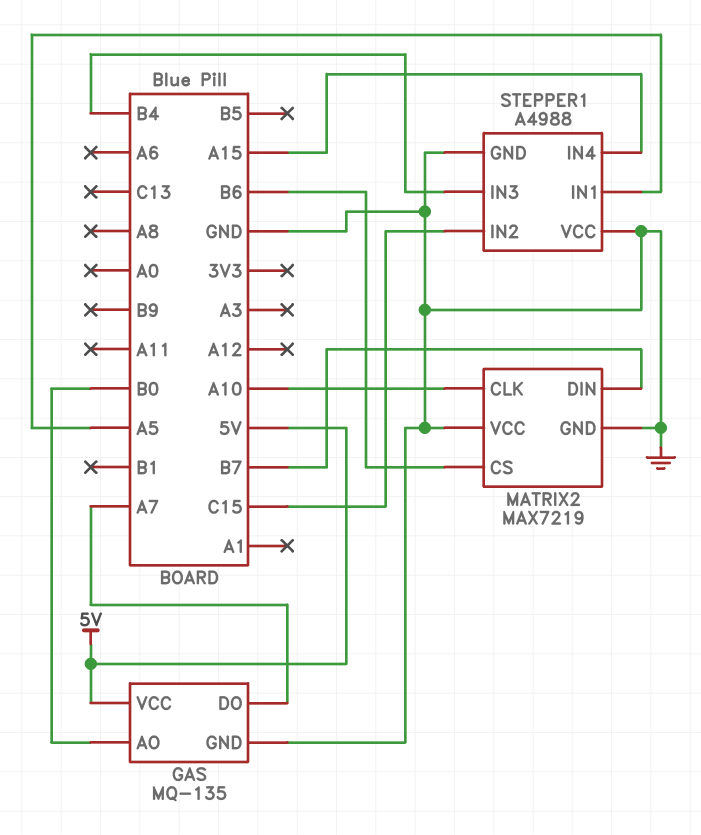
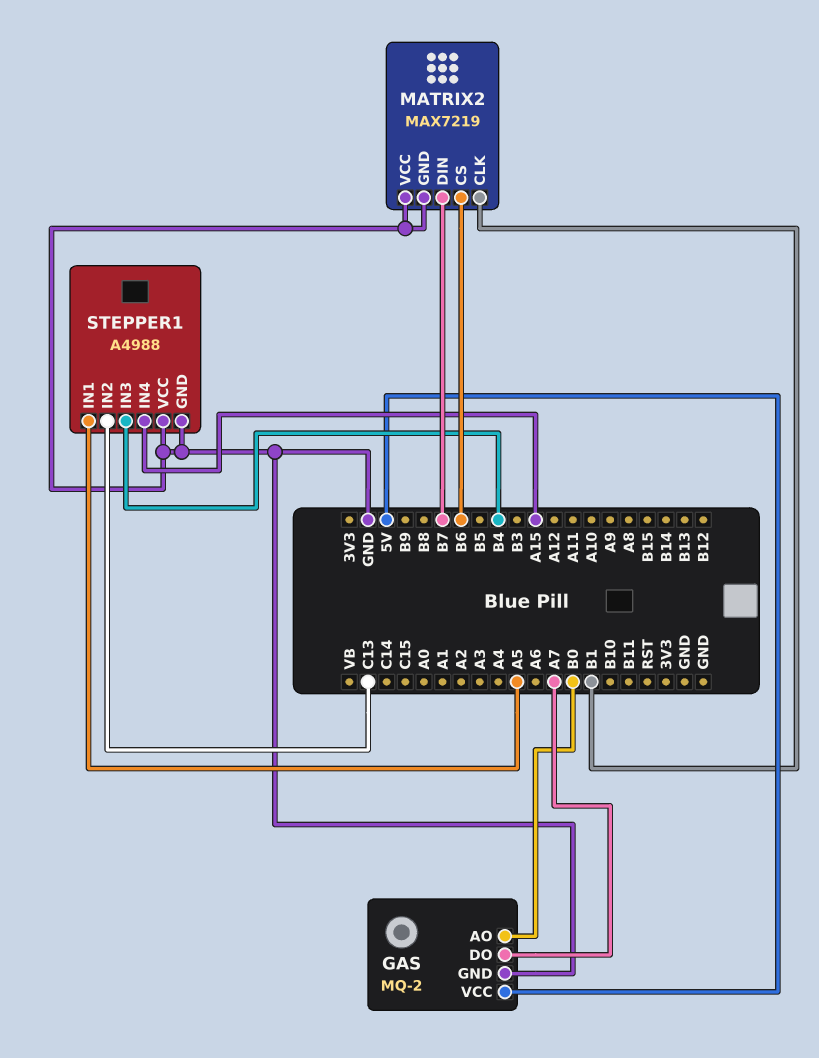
GAS: MQ-135 -> MQ-2
MATRIX2 pin CLK: A10 -> B1
STEPPER1 pin IN2: C15 -> C13

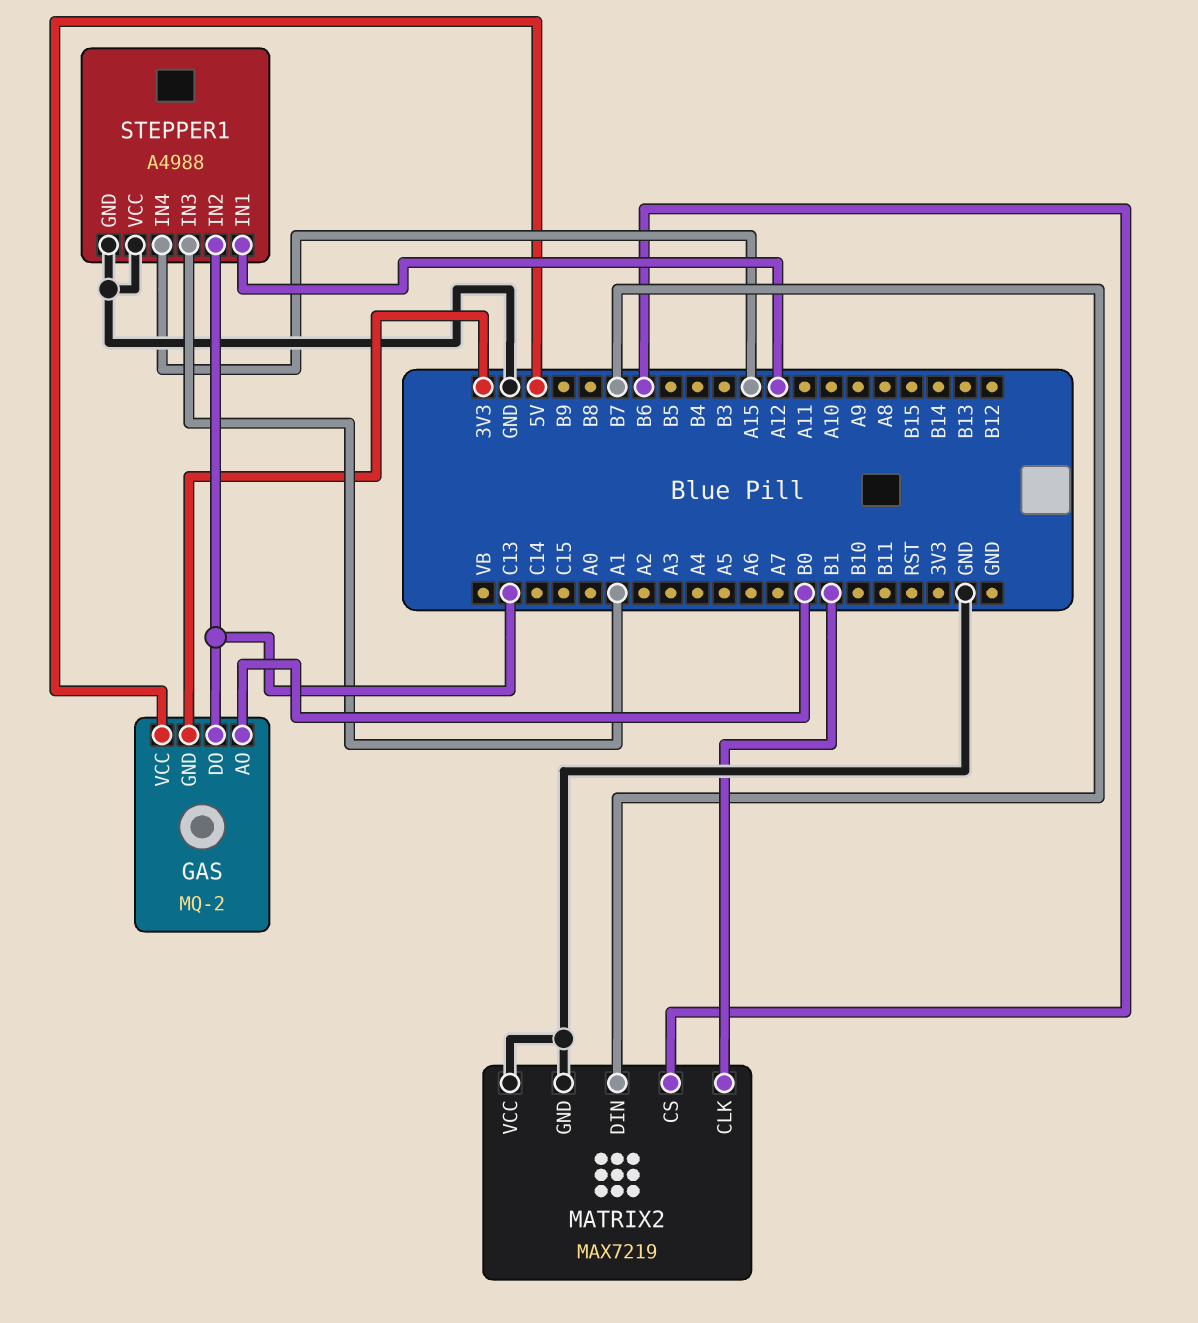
GAS pin DO: A7 -> C13
GAS pin GND: GND -> 3V3
STEPPER1 pin IN1: A5 -> A12
STEPPER1 pin IN3: B4 -> A1

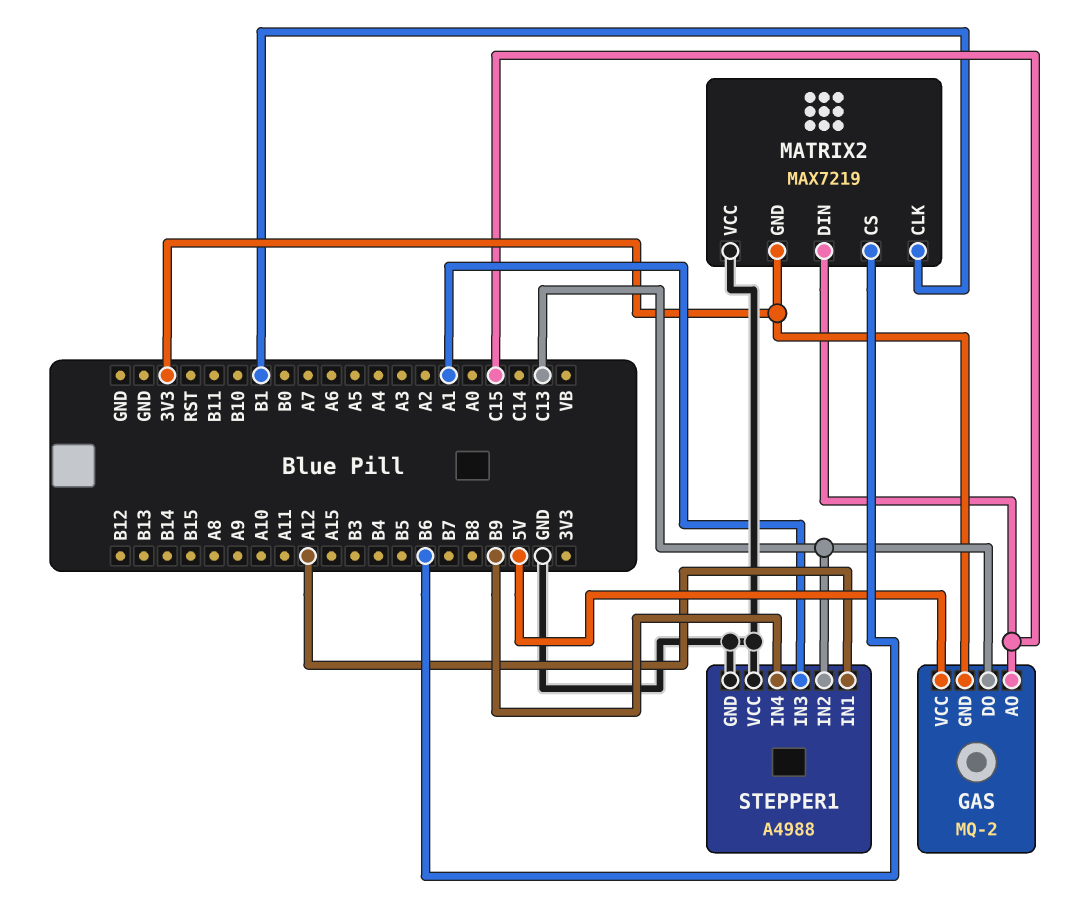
GAS pin AO: B0 -> C15
MATRIX2 pin DIN: B7 -> C15
MATRIX2 pin GND: GND -> 3V3
STEPPER1 pin IN4: A15 -> B9

